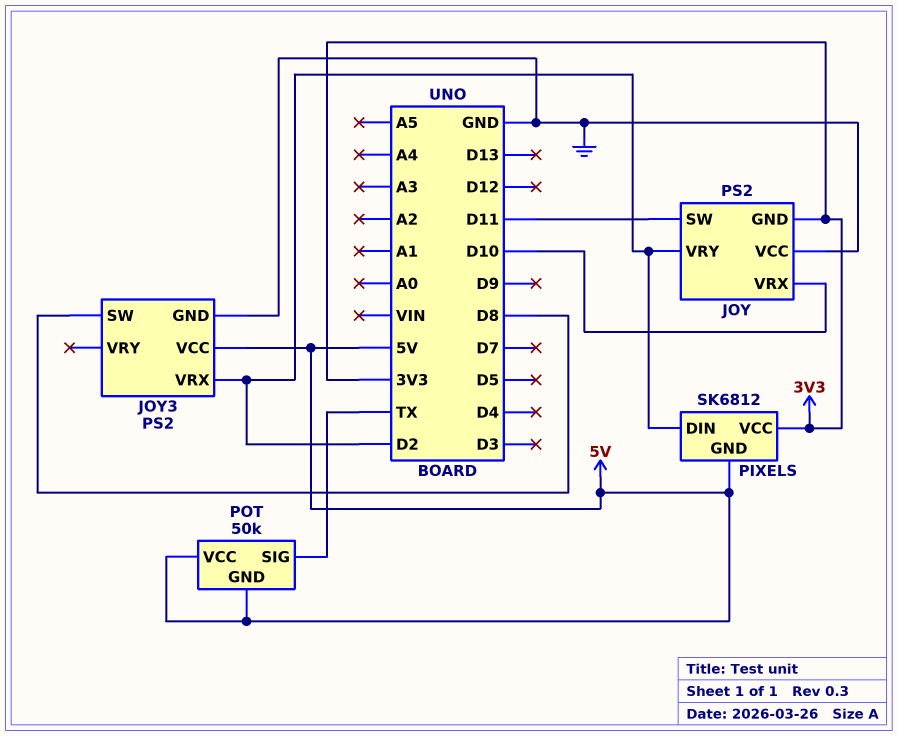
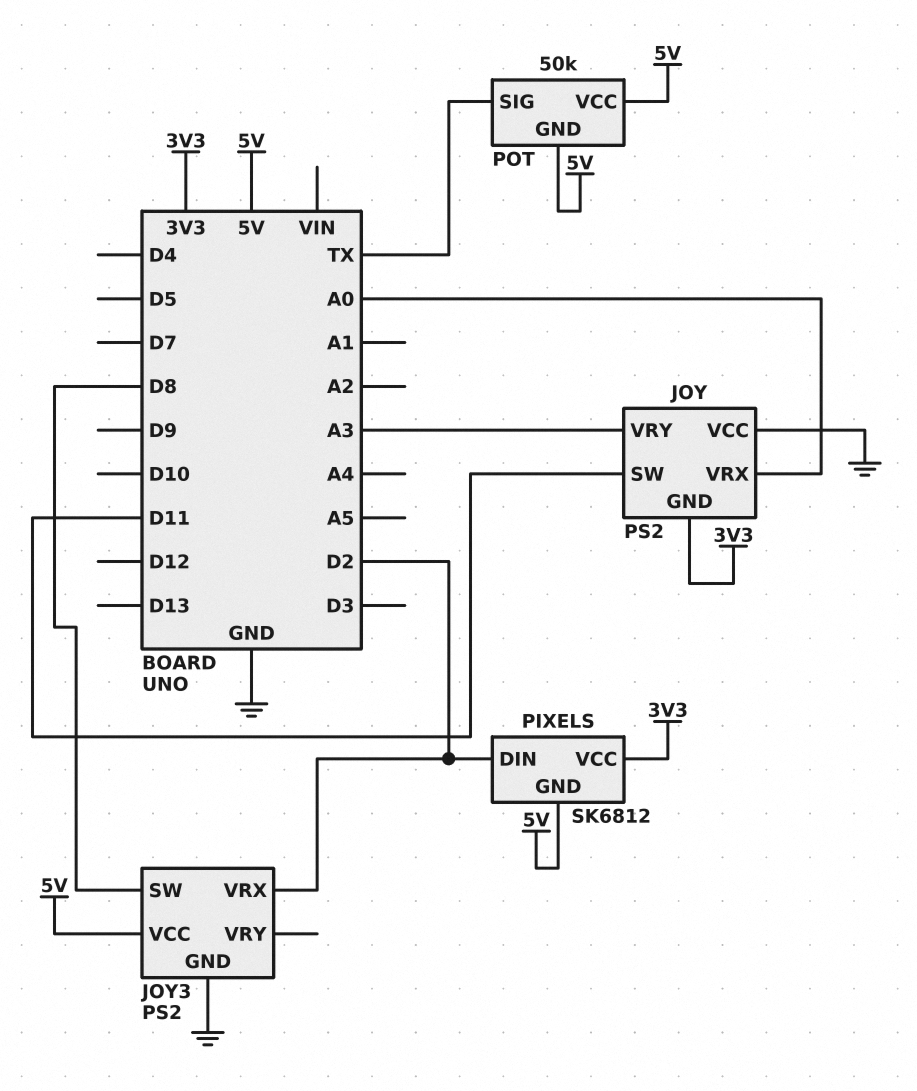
JOY pin VRX: D10 -> A0
JOY pin VRY: D2 -> A3

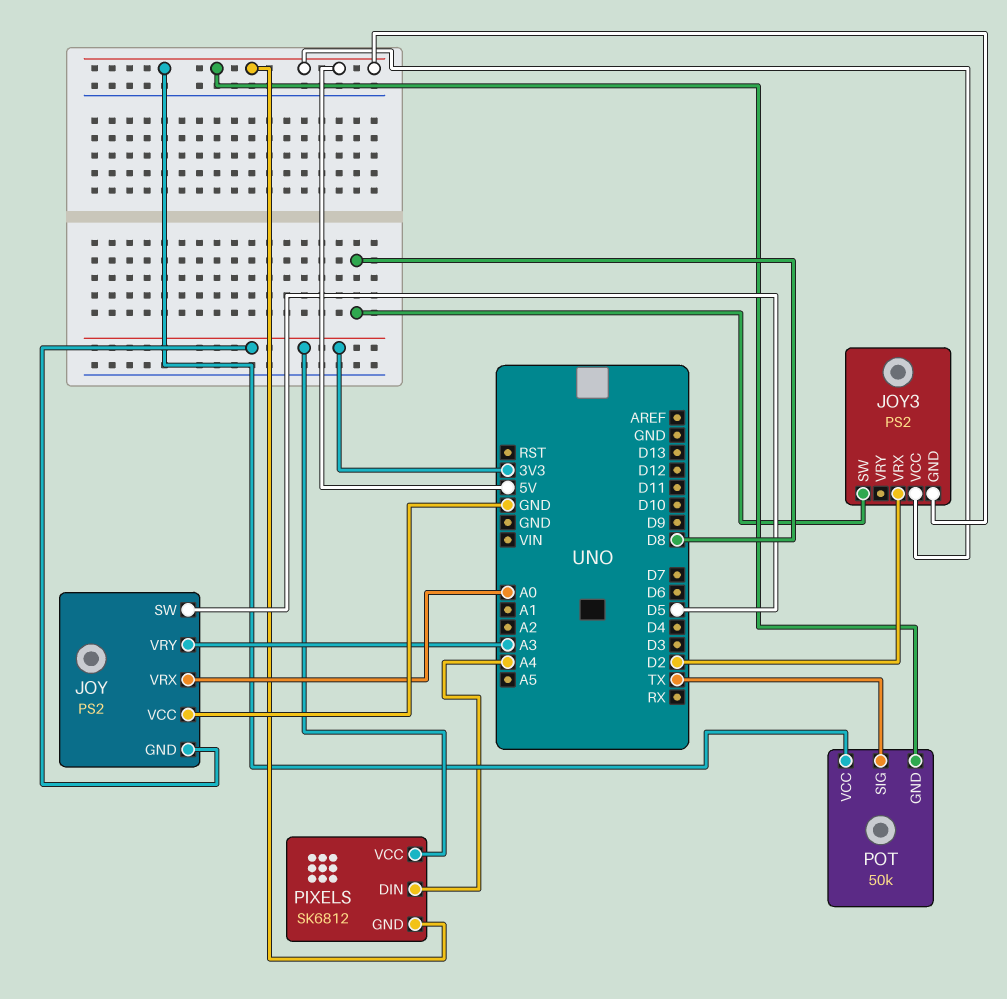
JOY pin SW: D11 -> D5
JOY3 pin GND: GND -> 5V
PIXELS pin DIN: D2 -> A4

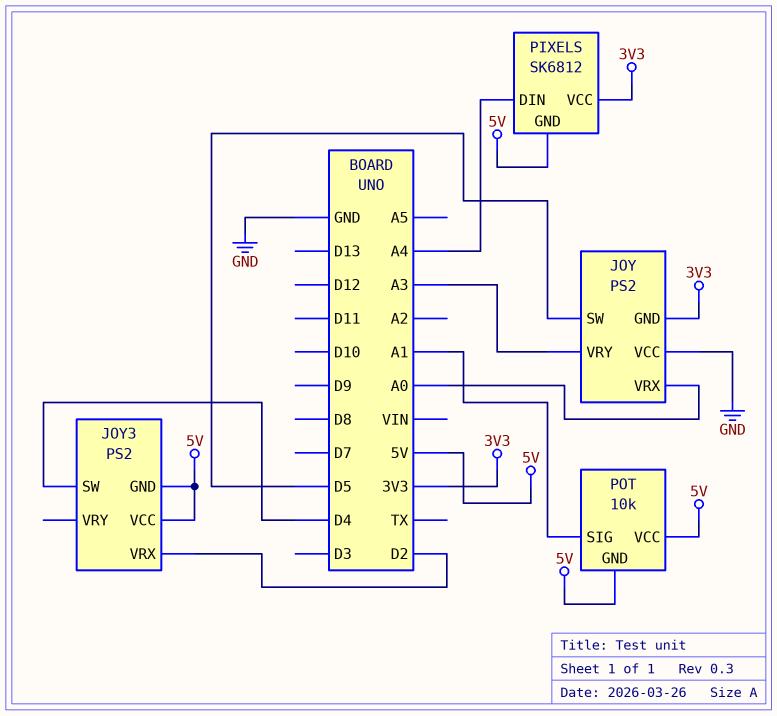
JOY3 pin SW: D8 -> D4
POT: 50k -> 10k
POT pin SIG: TX -> A1

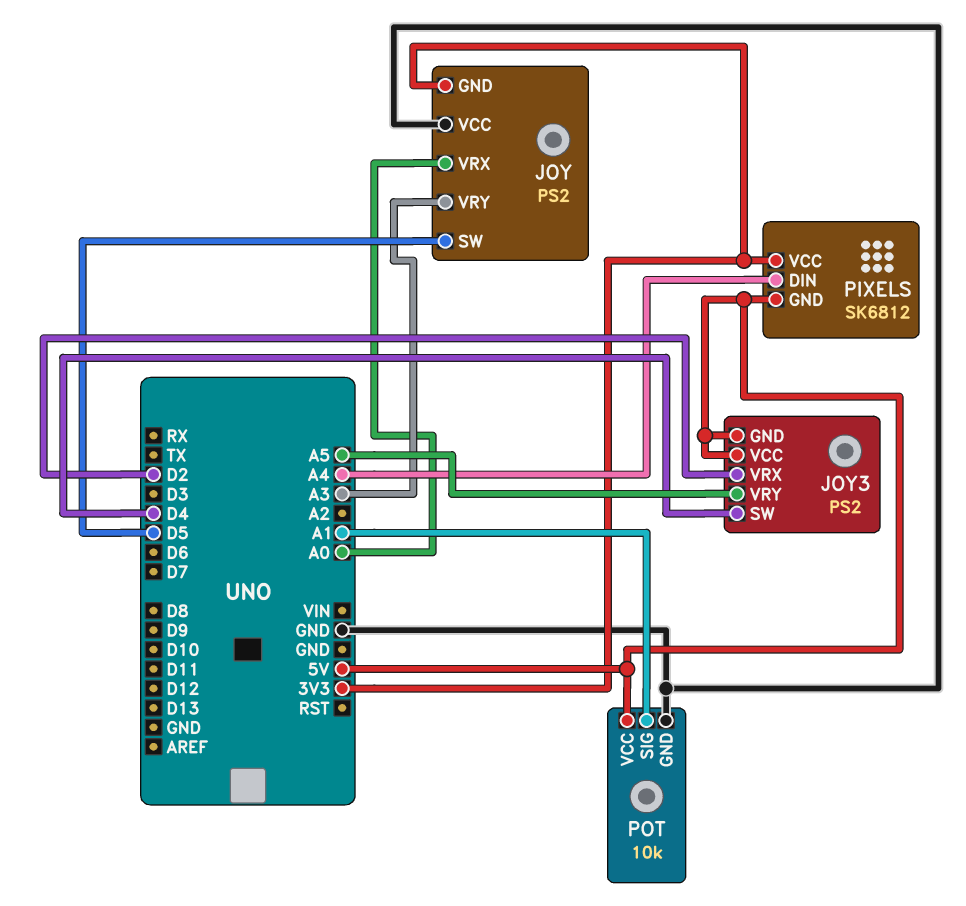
JOY3 pin VRY: none -> A5
POT pin GND: 5V -> GND

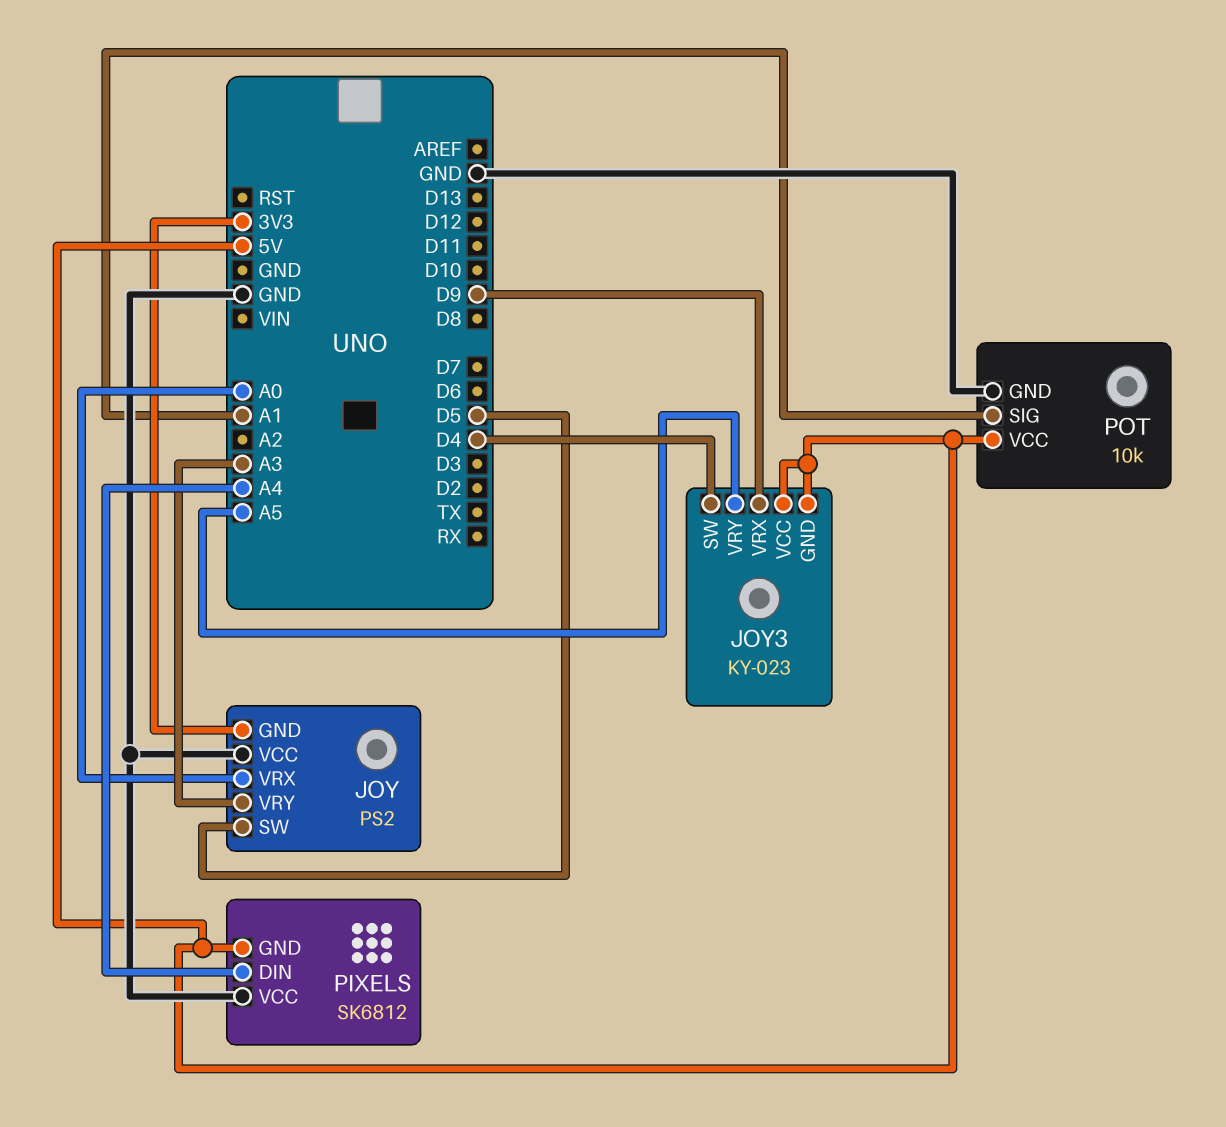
JOY3: PS2 -> KY-023
JOY3 pin VRX: D2 -> D9
PIXELS pin VCC: 3V3 -> GND

